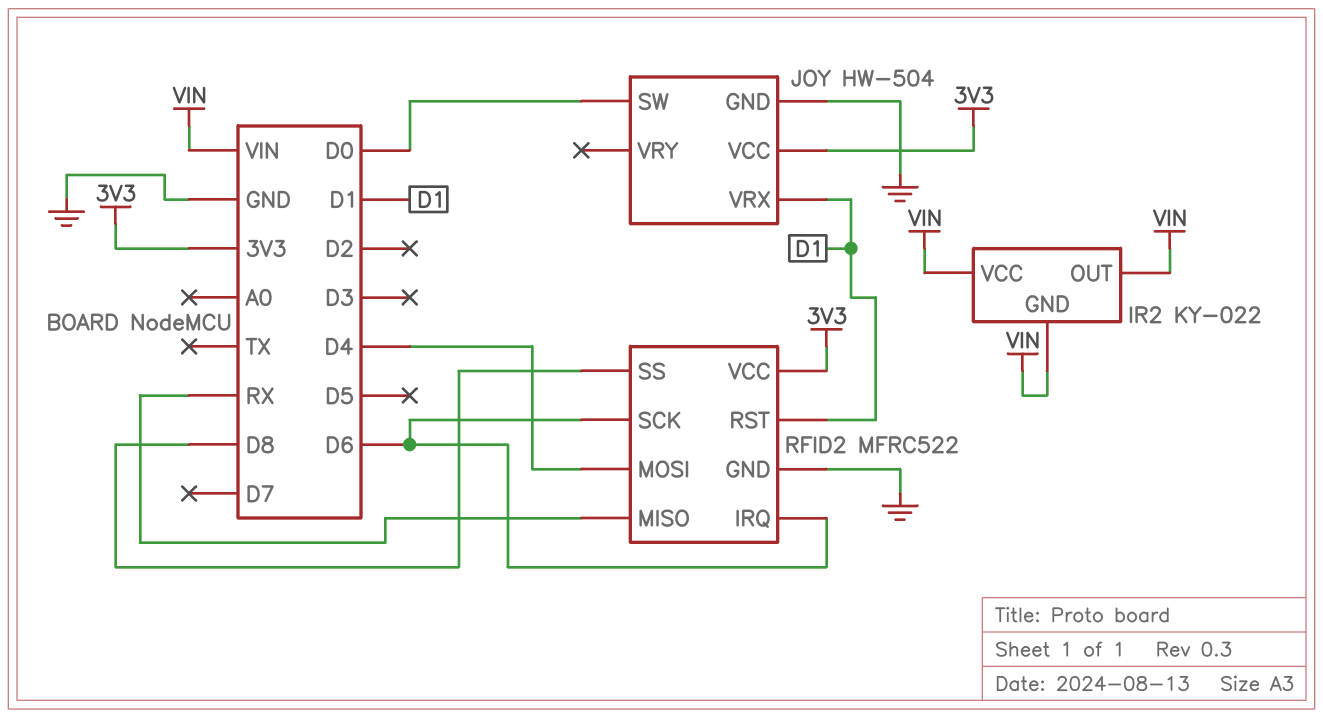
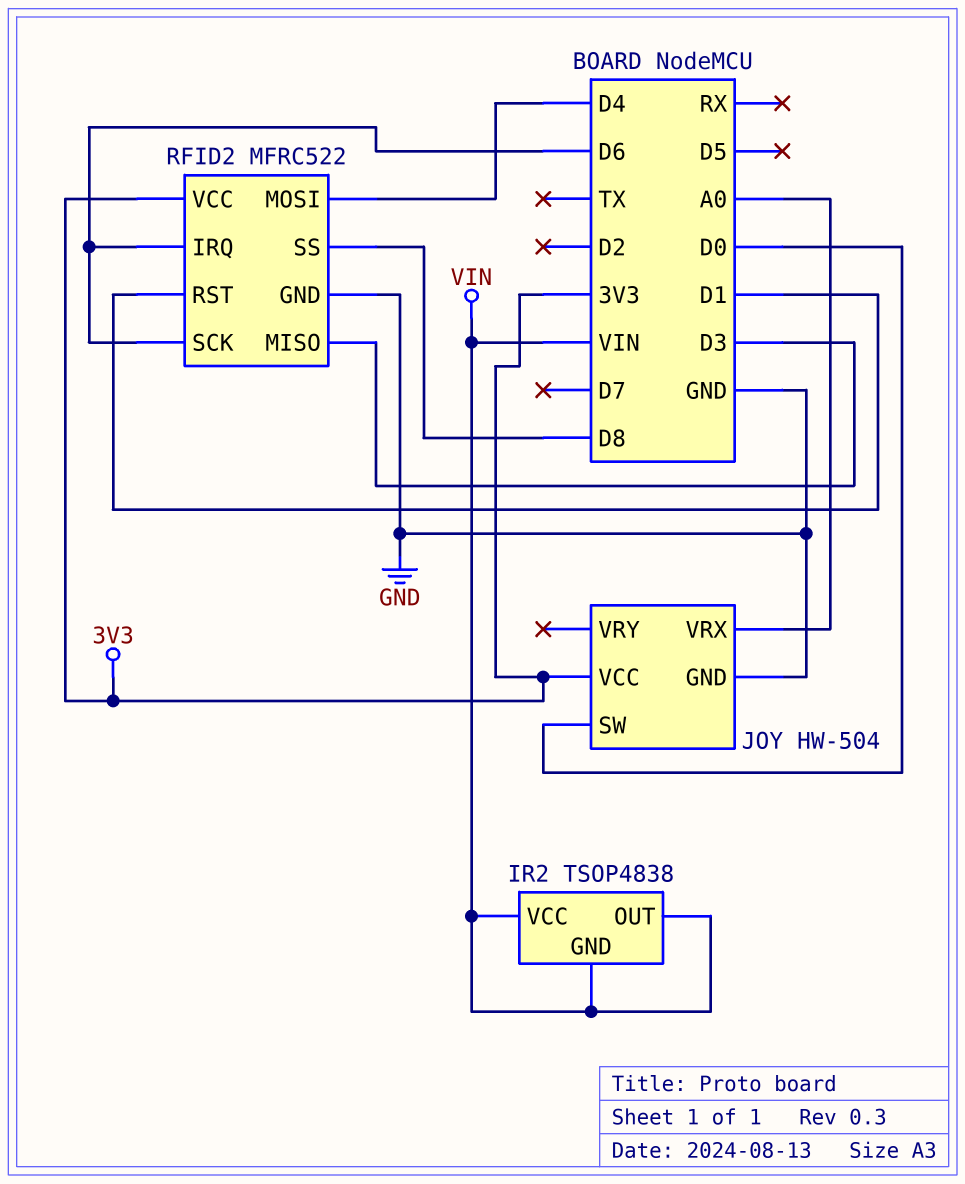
IR2: KY-022 -> TSOP4838
JOY pin VRX: D1 -> A0
RFID2 pin MISO: RX -> D3

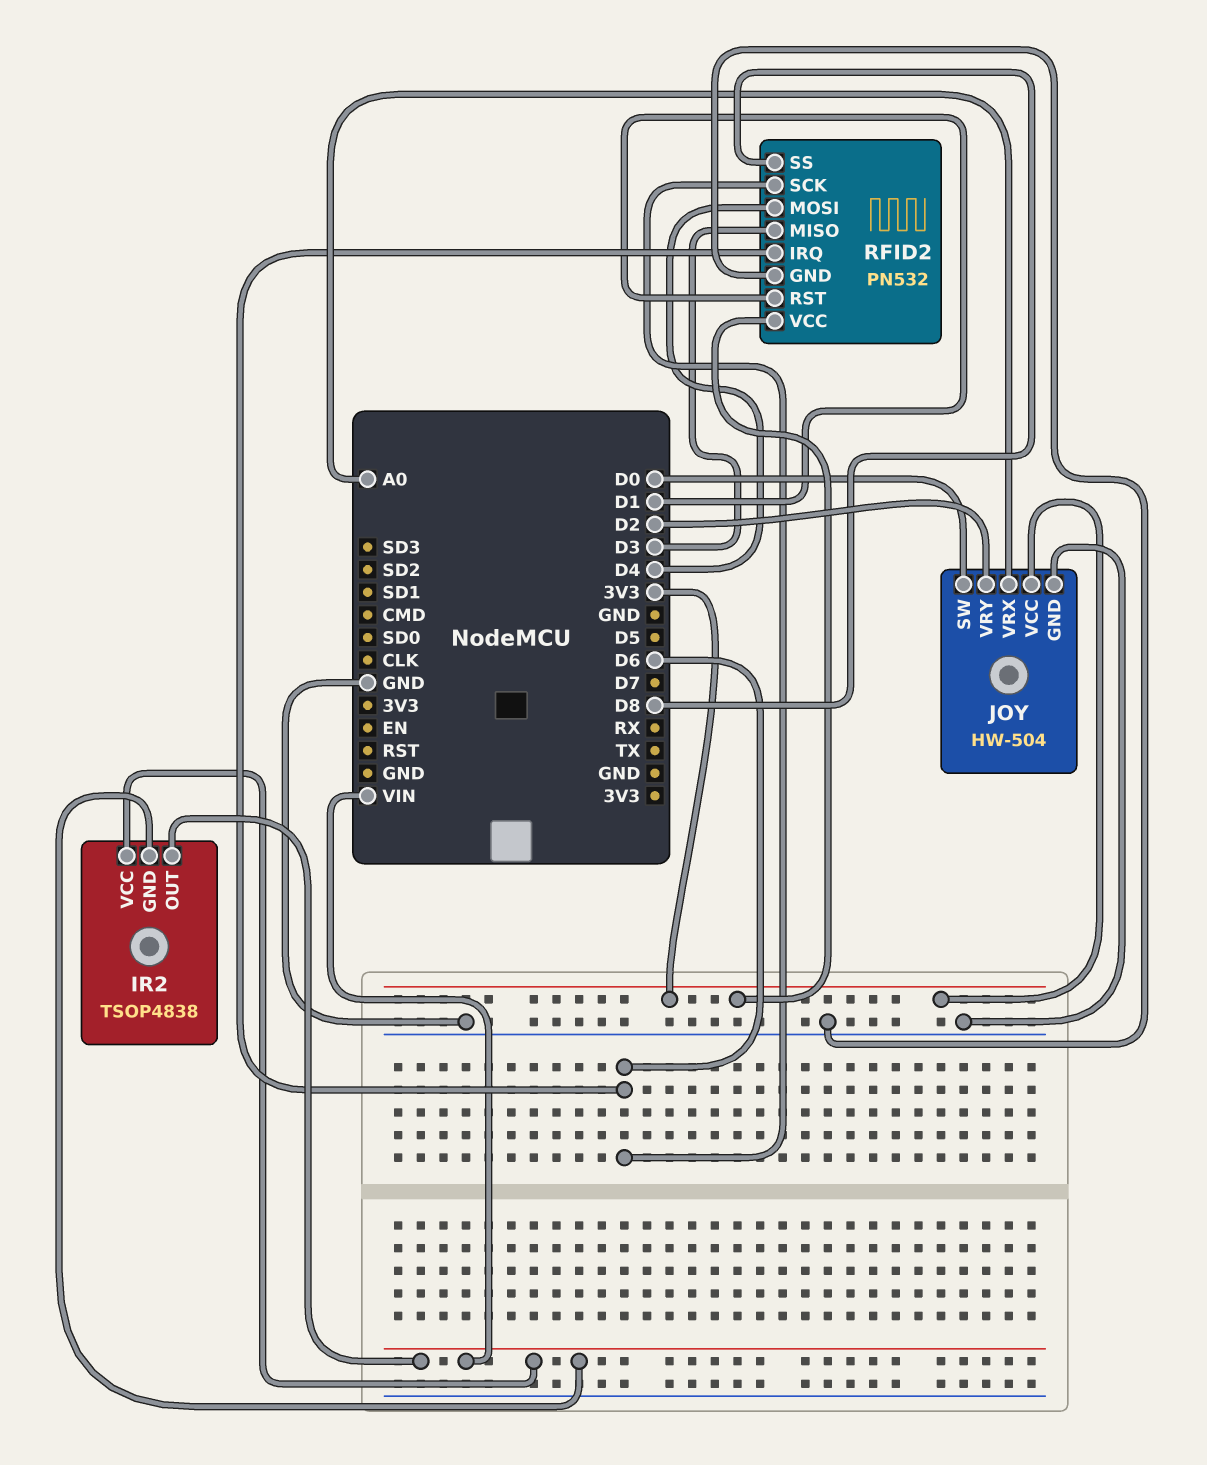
JOY pin VRY: none -> D2
RFID2: MFRC522 -> PN532

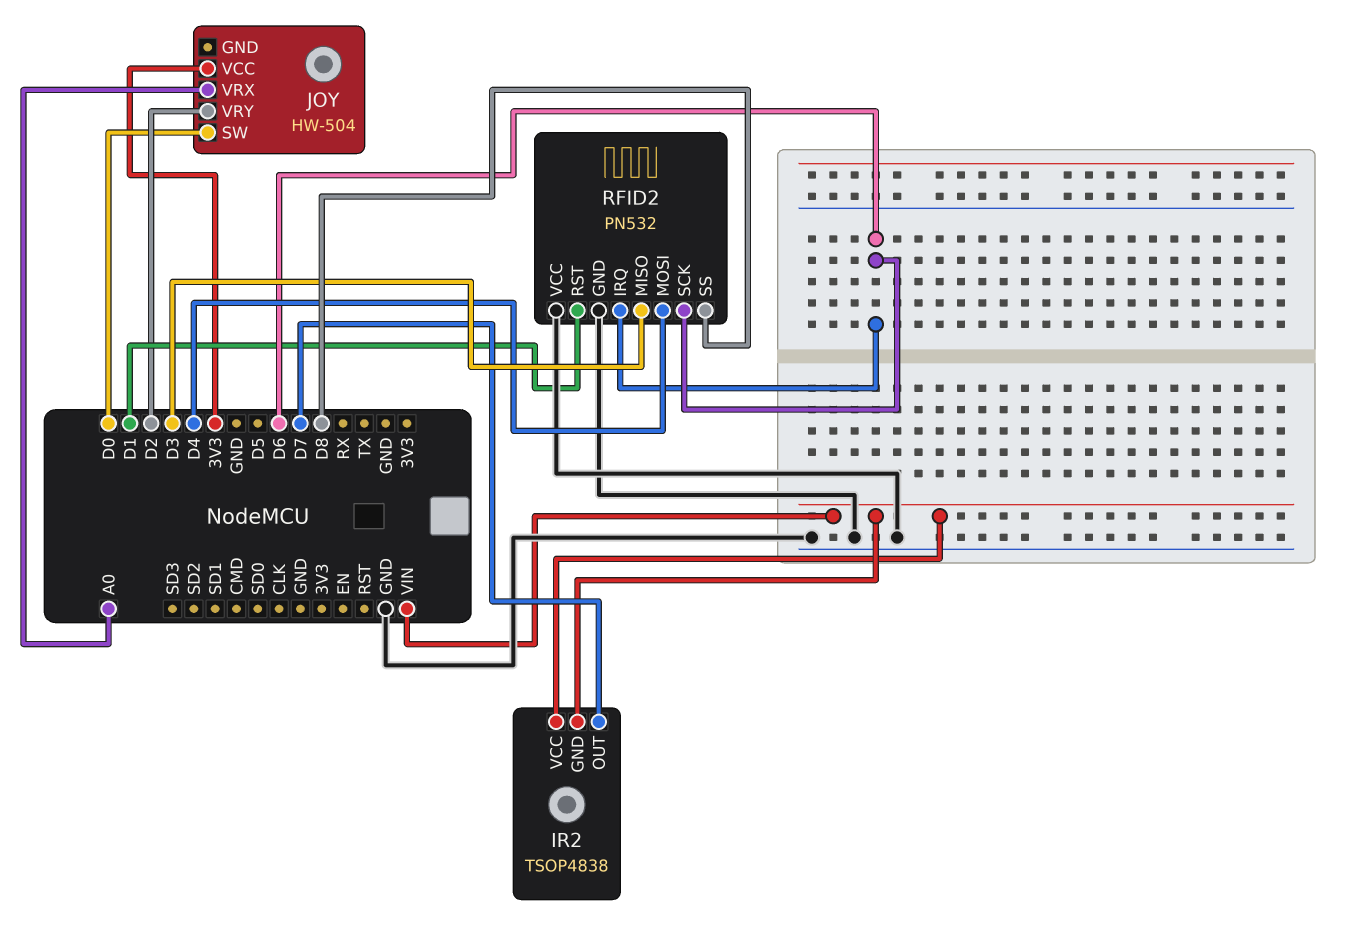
IR2 pin OUT: VIN -> D7
JOY pin GND: GND -> none
RFID2 pin VCC: 3V3 -> GND

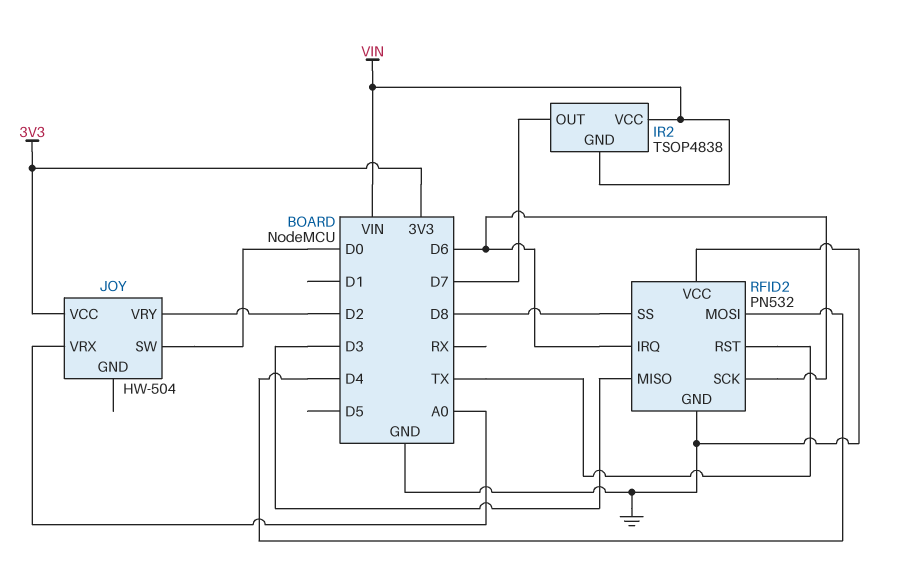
RFID2 pin RST: D1 -> TX

